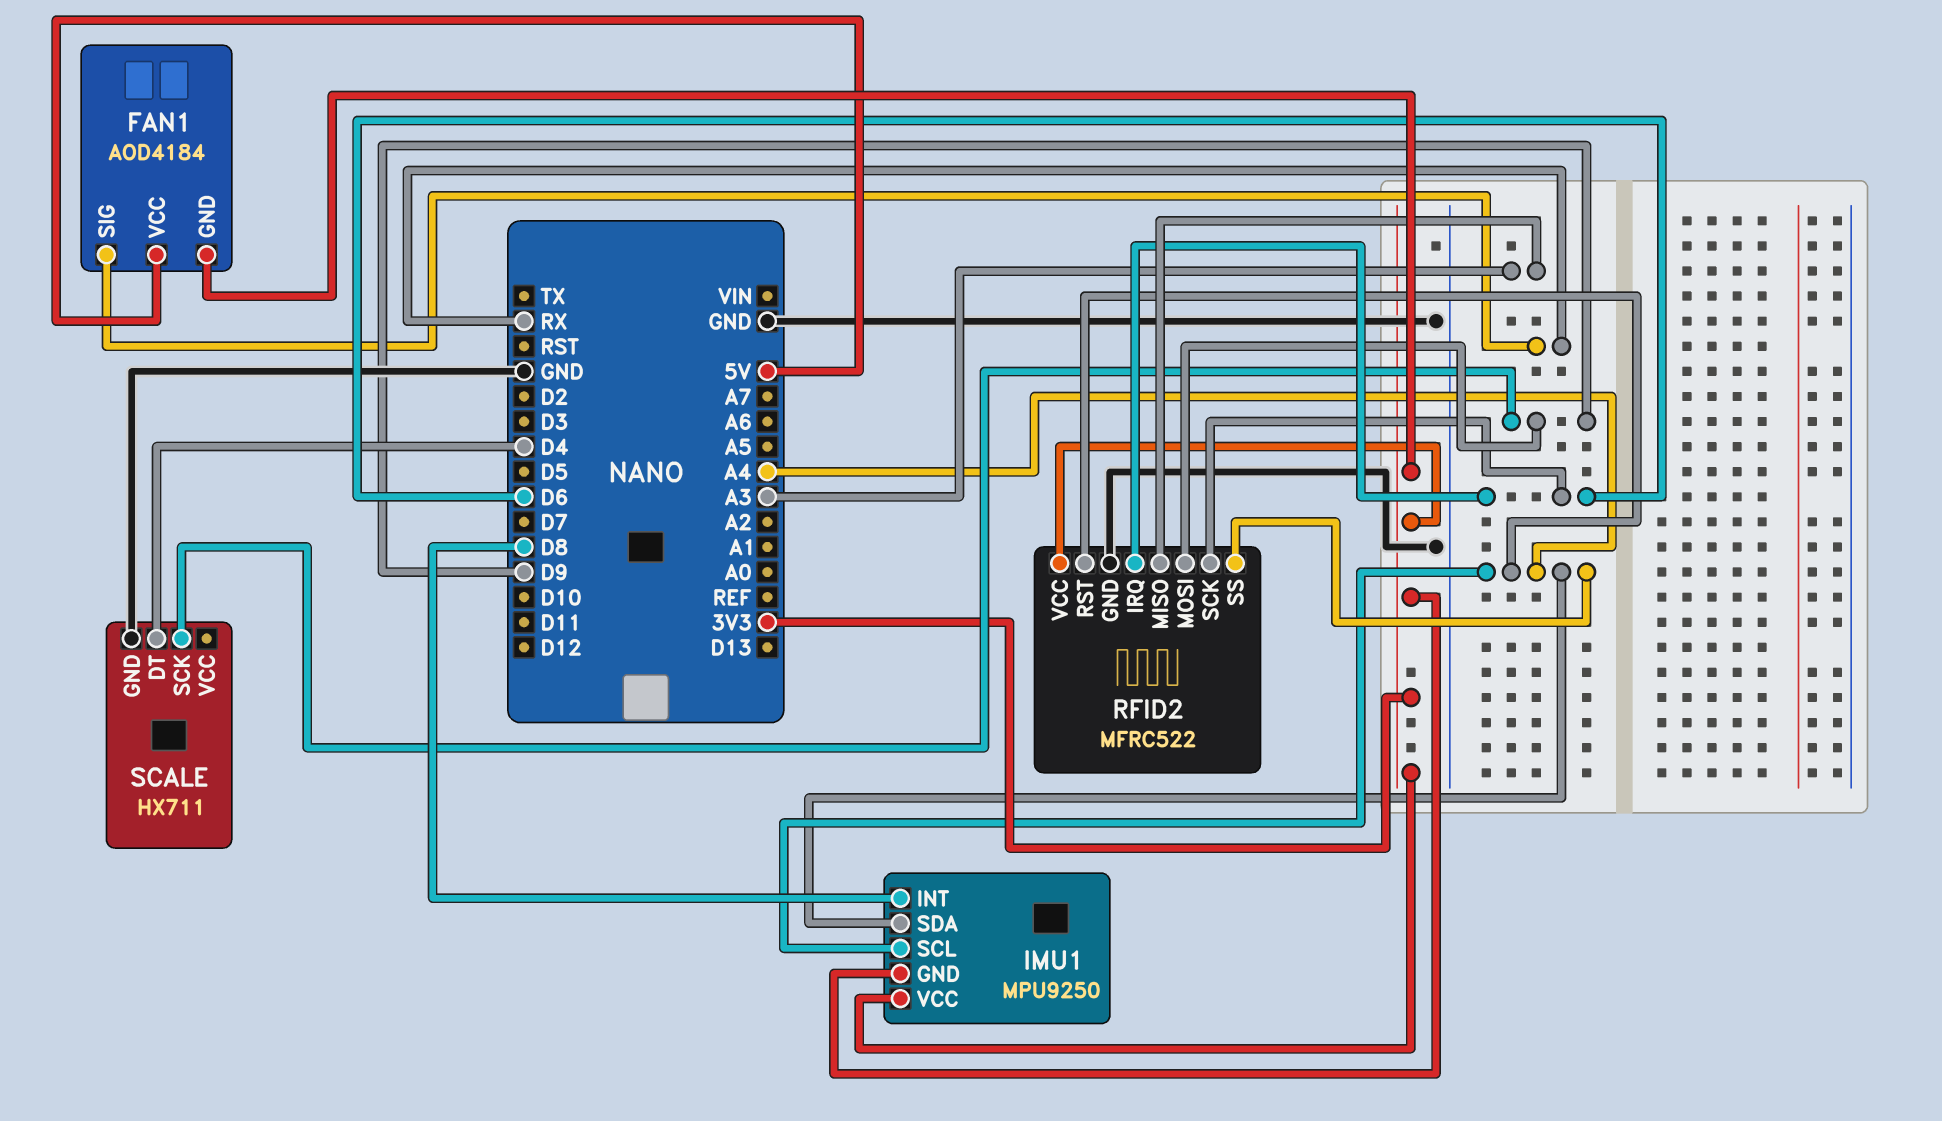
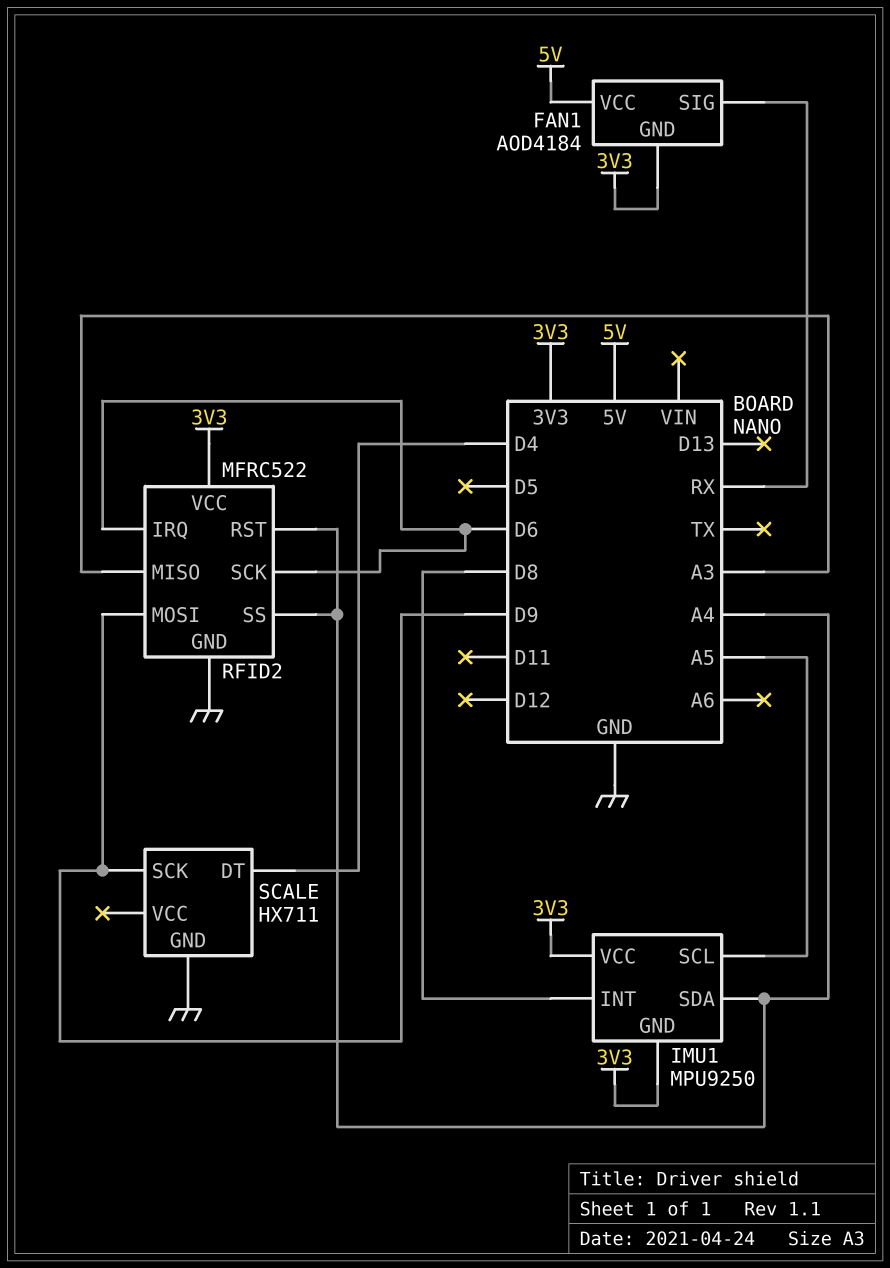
IMU1 pin SCL: A4 -> A5

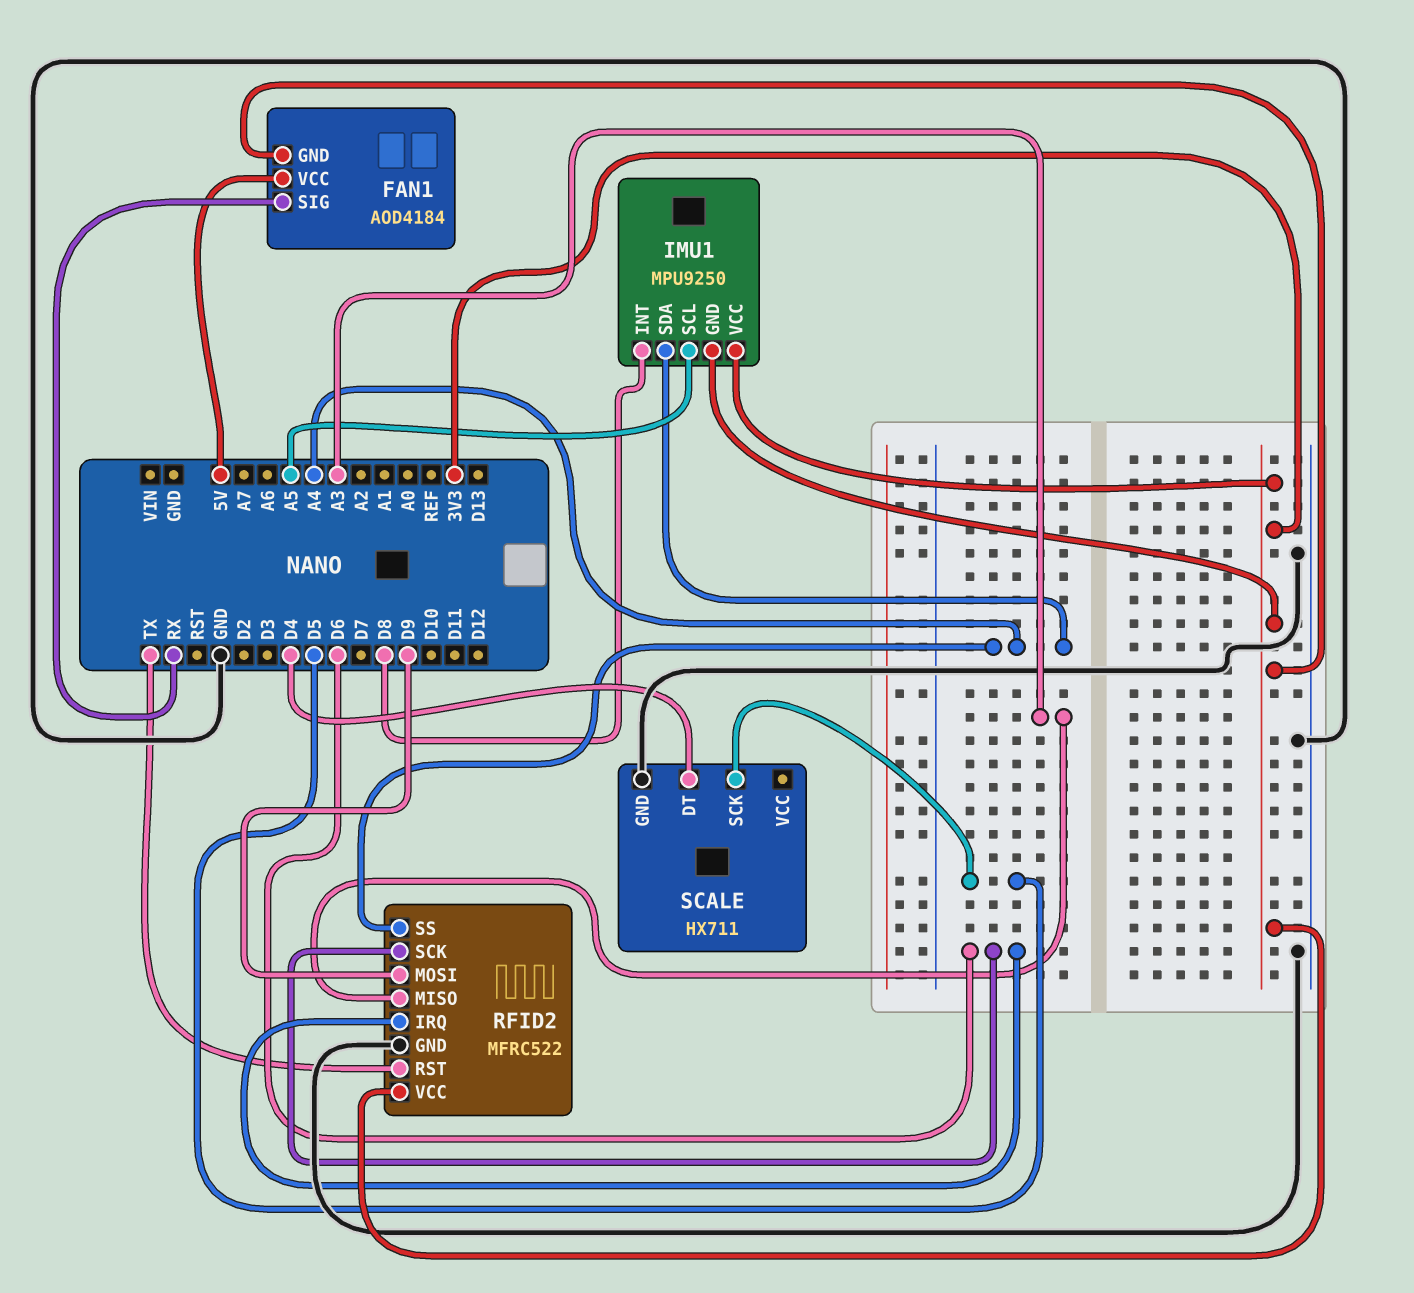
RFID2 pin RST: A4 -> TX
SCALE pin SCK: D9 -> D5

